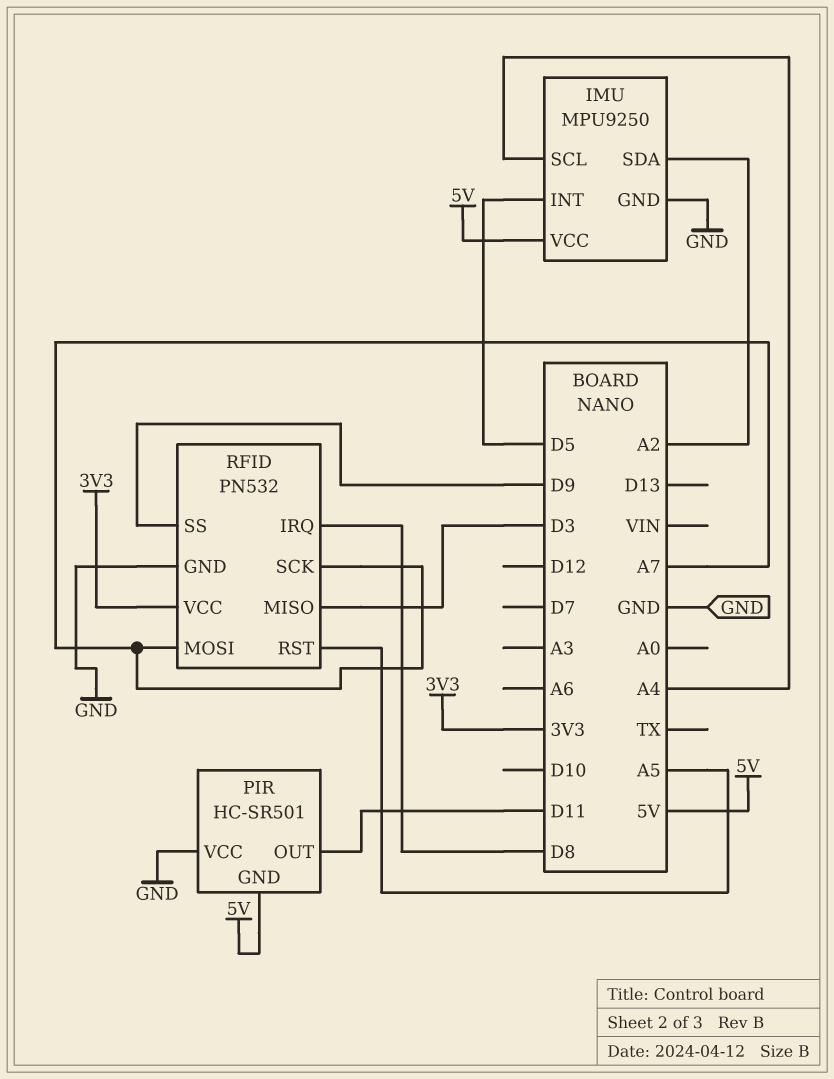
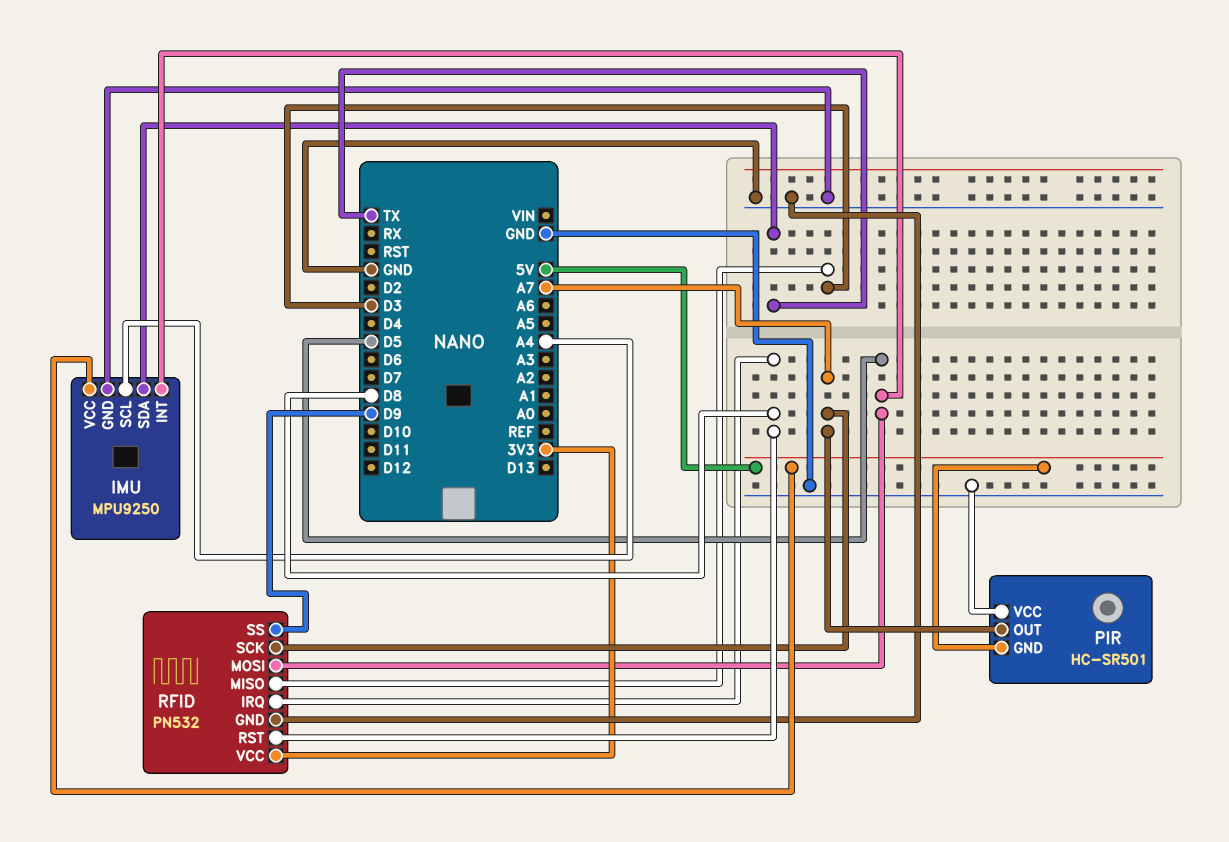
IMU pin SDA: A2 -> TX
PIR pin OUT: D11 -> A7
RFID pin MOSI: A7 -> D5
RFID pin RST: A5 -> D8

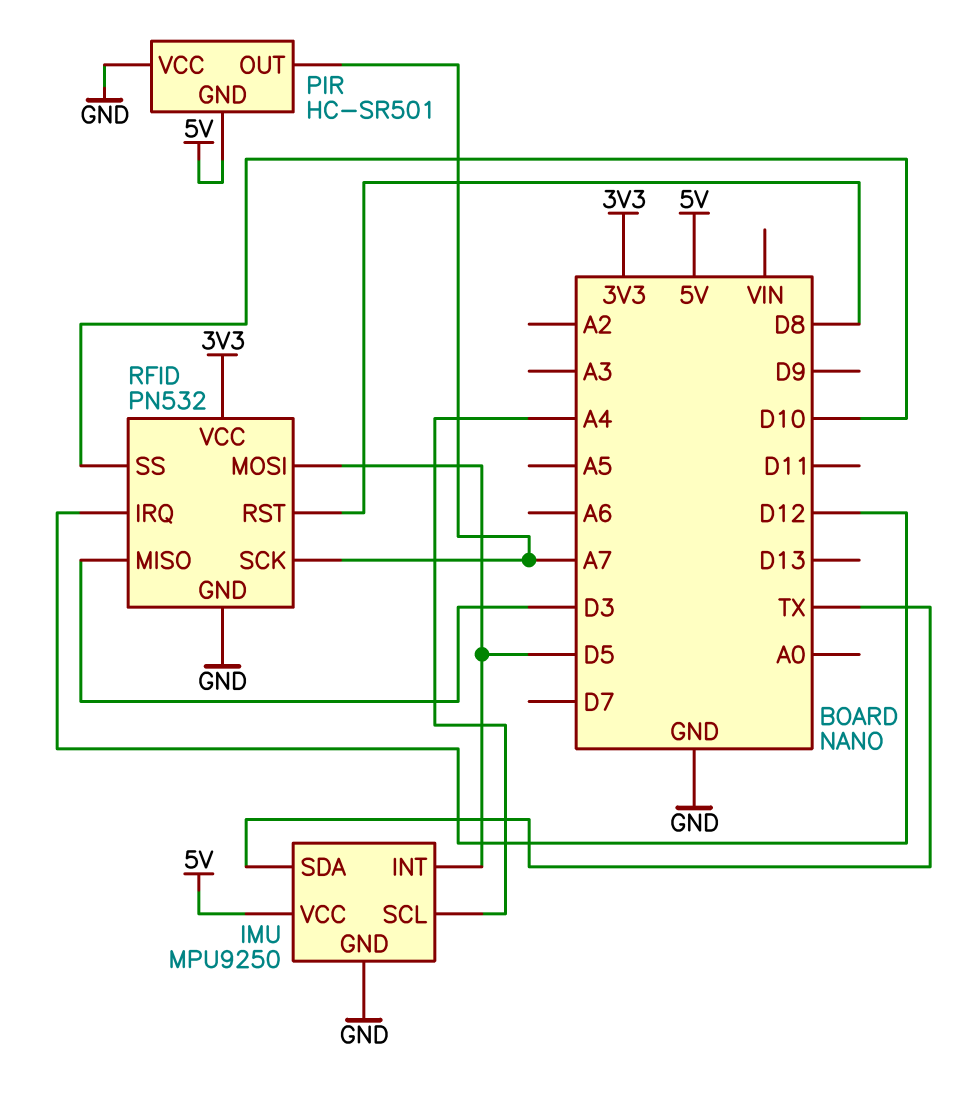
RFID pin IRQ: D8 -> D12
RFID pin SS: D9 -> D10

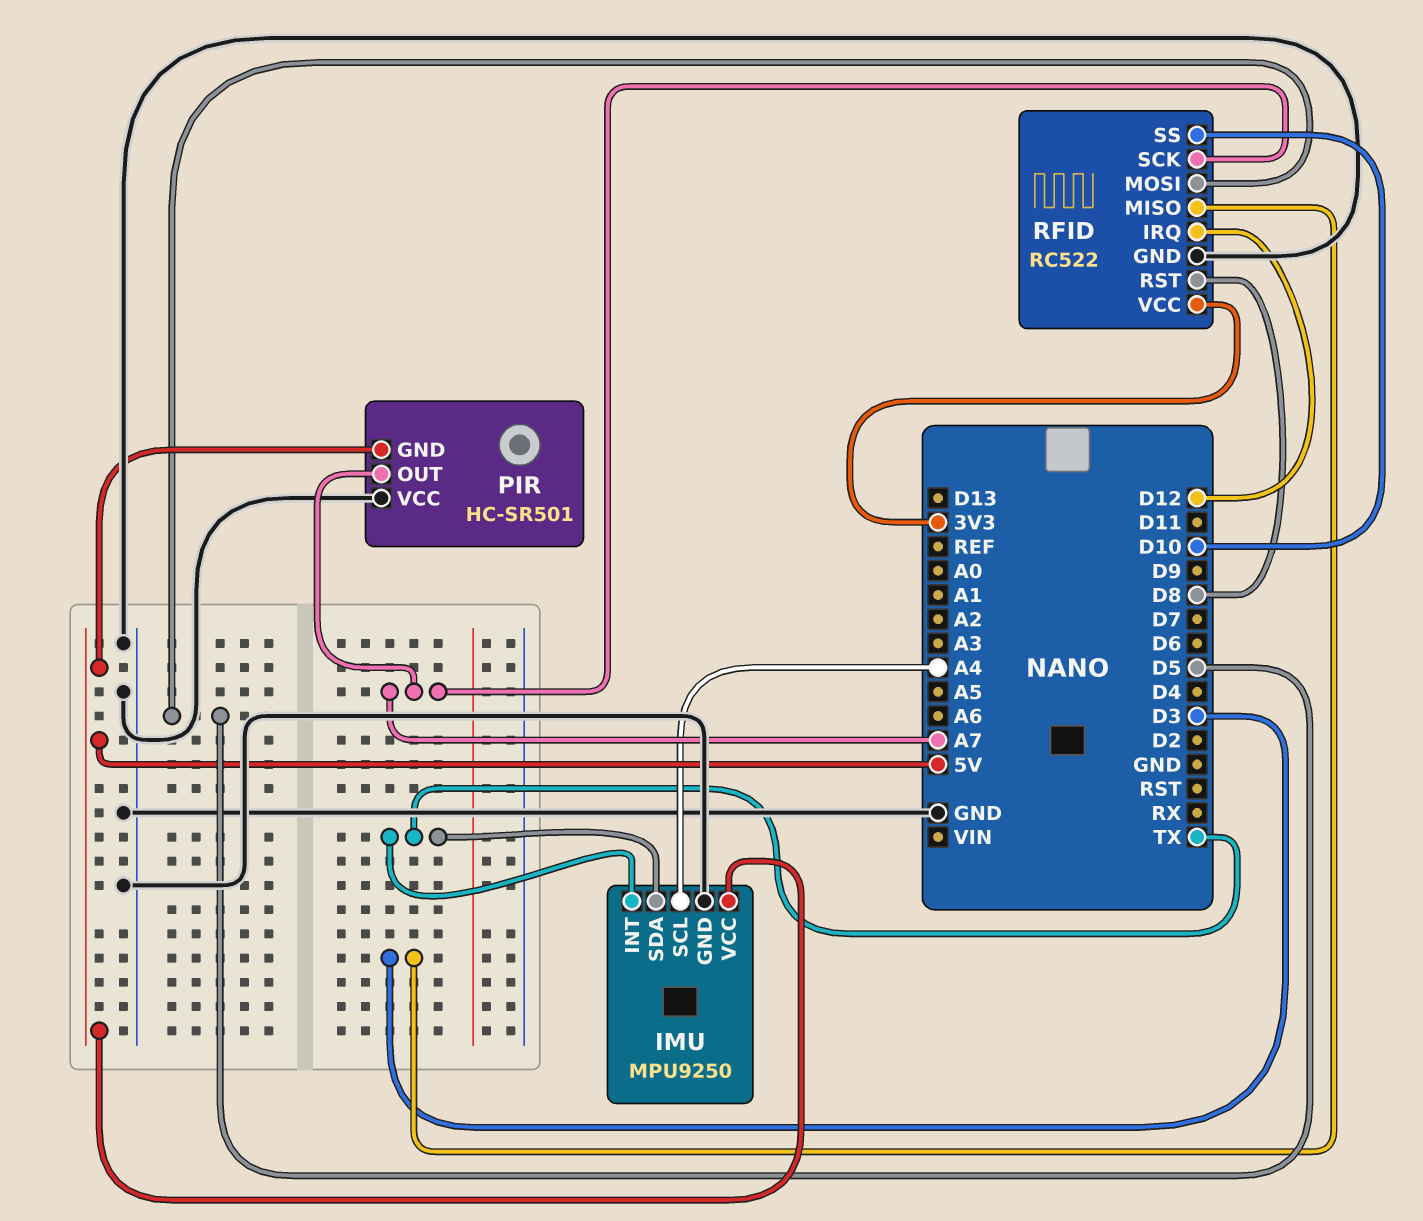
IMU pin INT: D5 -> TX
RFID: PN532 -> RC522

